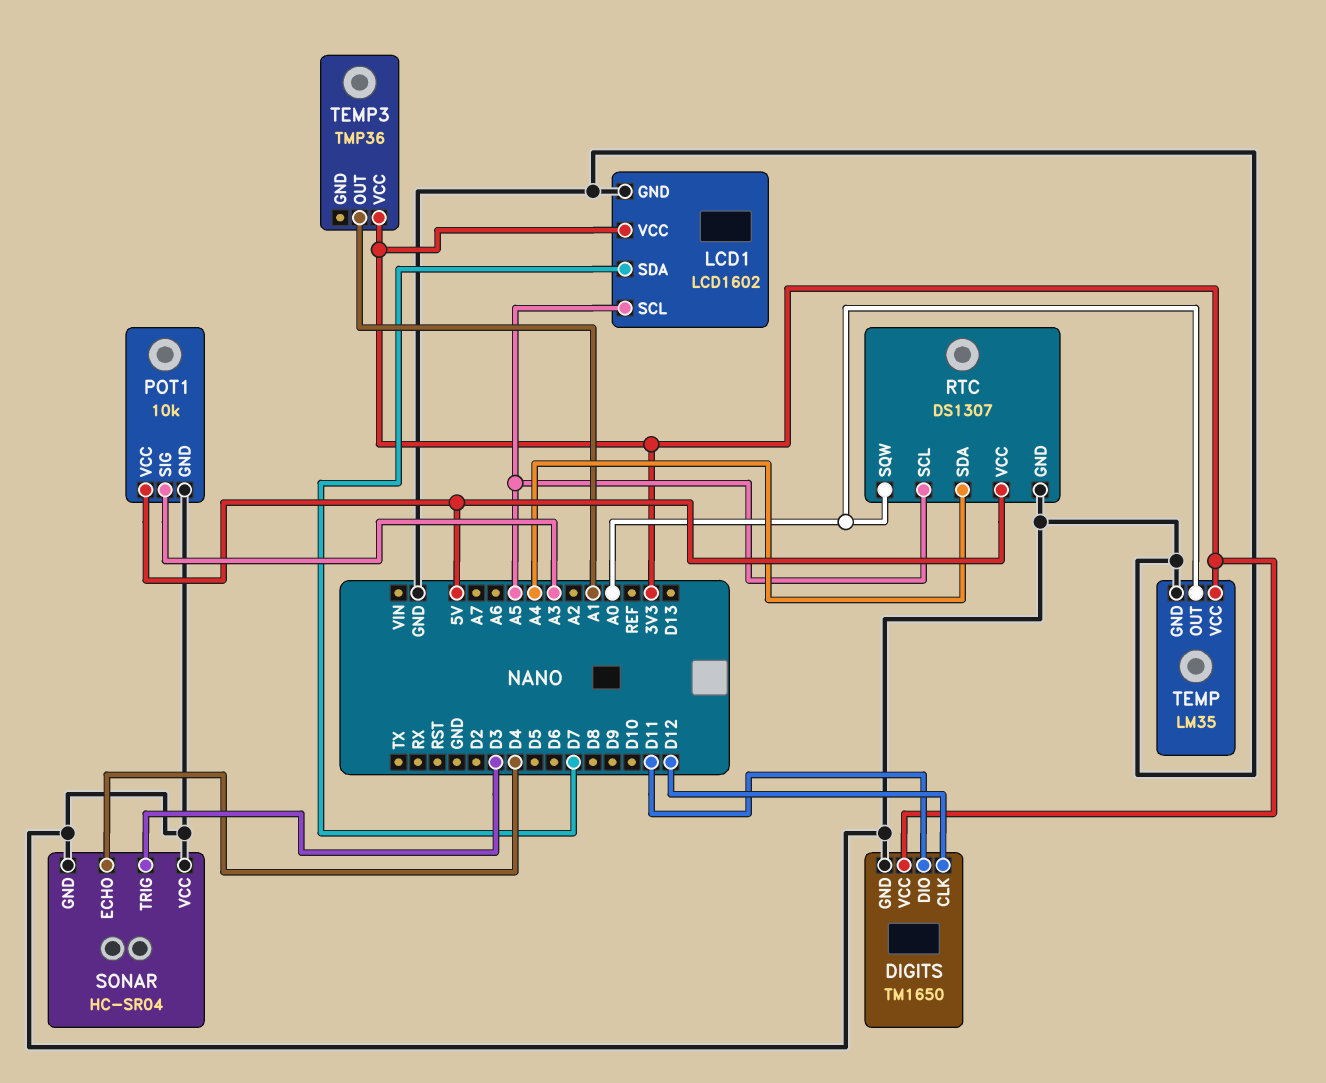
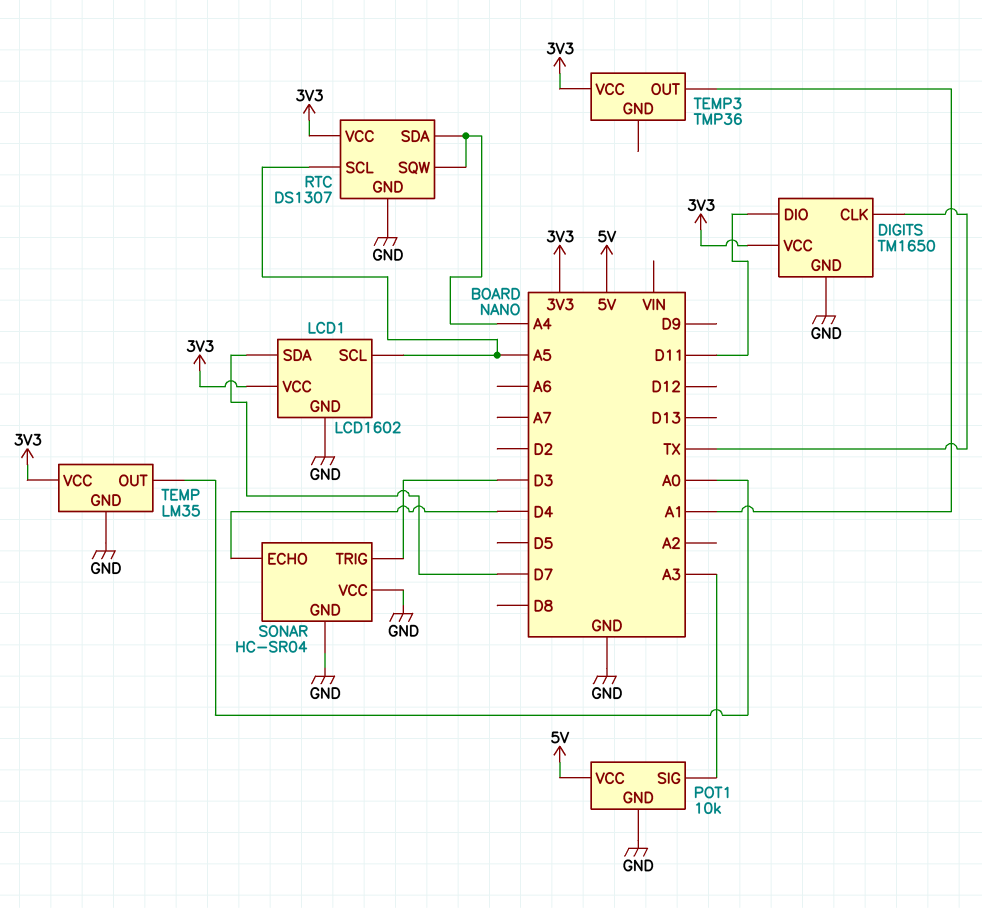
DIGITS pin CLK: D12 -> TX
RTC pin SQW: A0 -> A4
RTC pin VCC: 5V -> 3V3

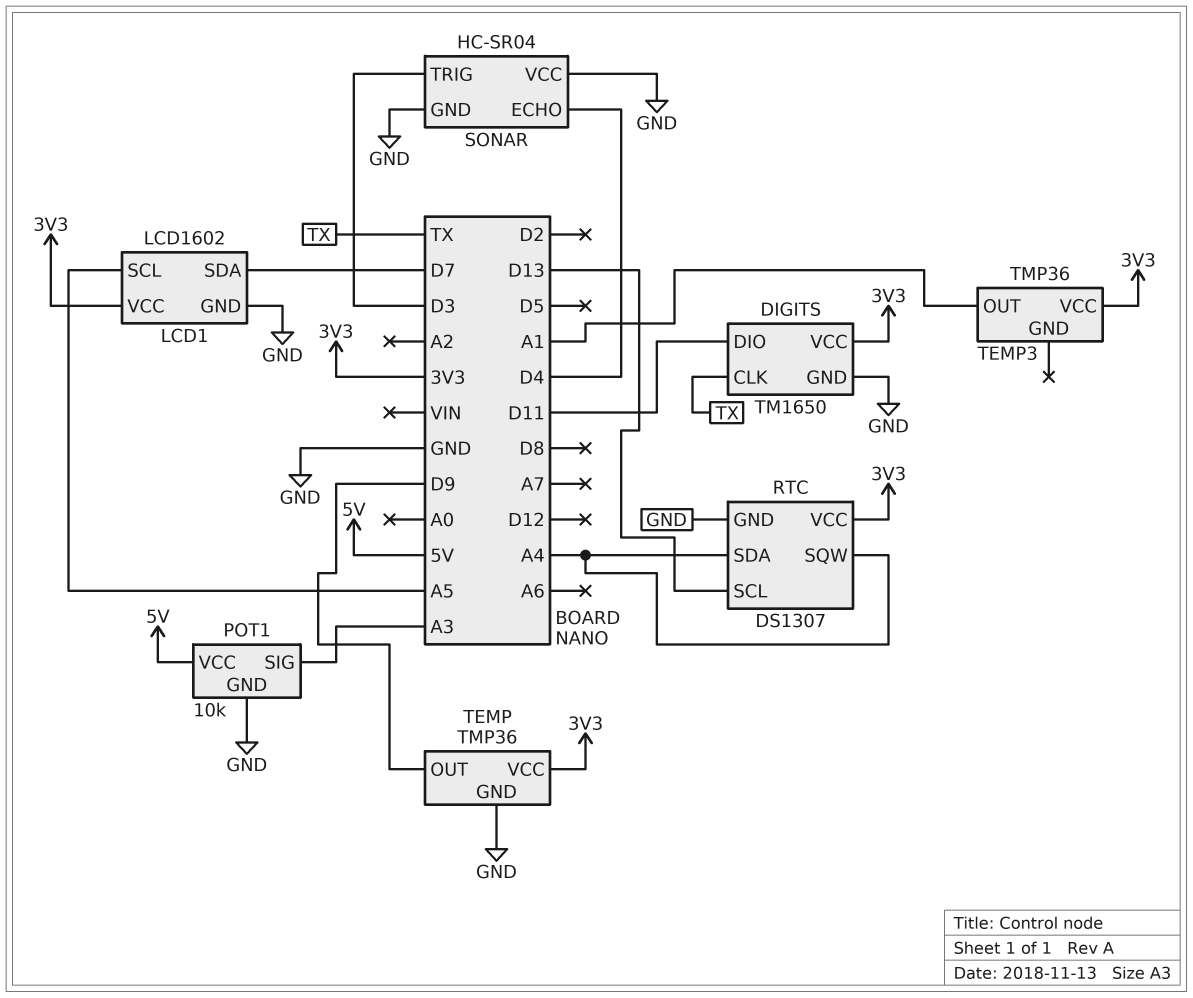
RTC pin SCL: A5 -> D13
TEMP: LM35 -> TMP36
TEMP pin OUT: A0 -> D9

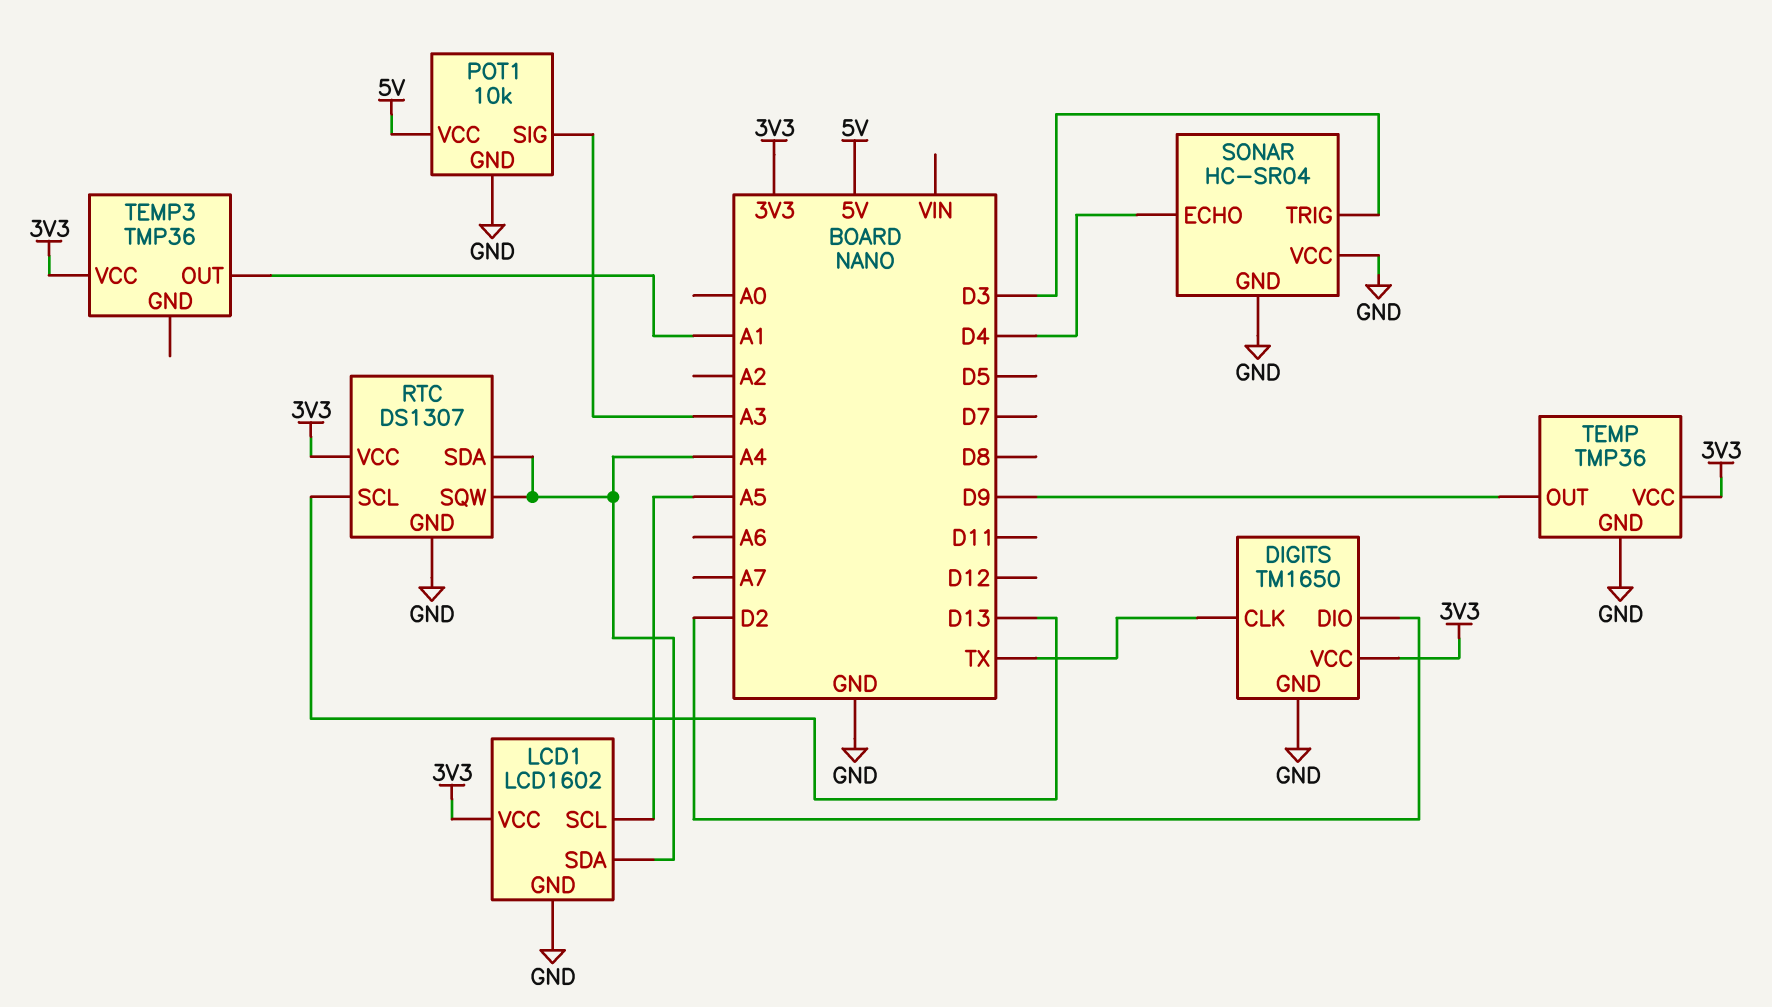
DIGITS pin DIO: D11 -> D2
LCD1 pin SDA: D7 -> A4

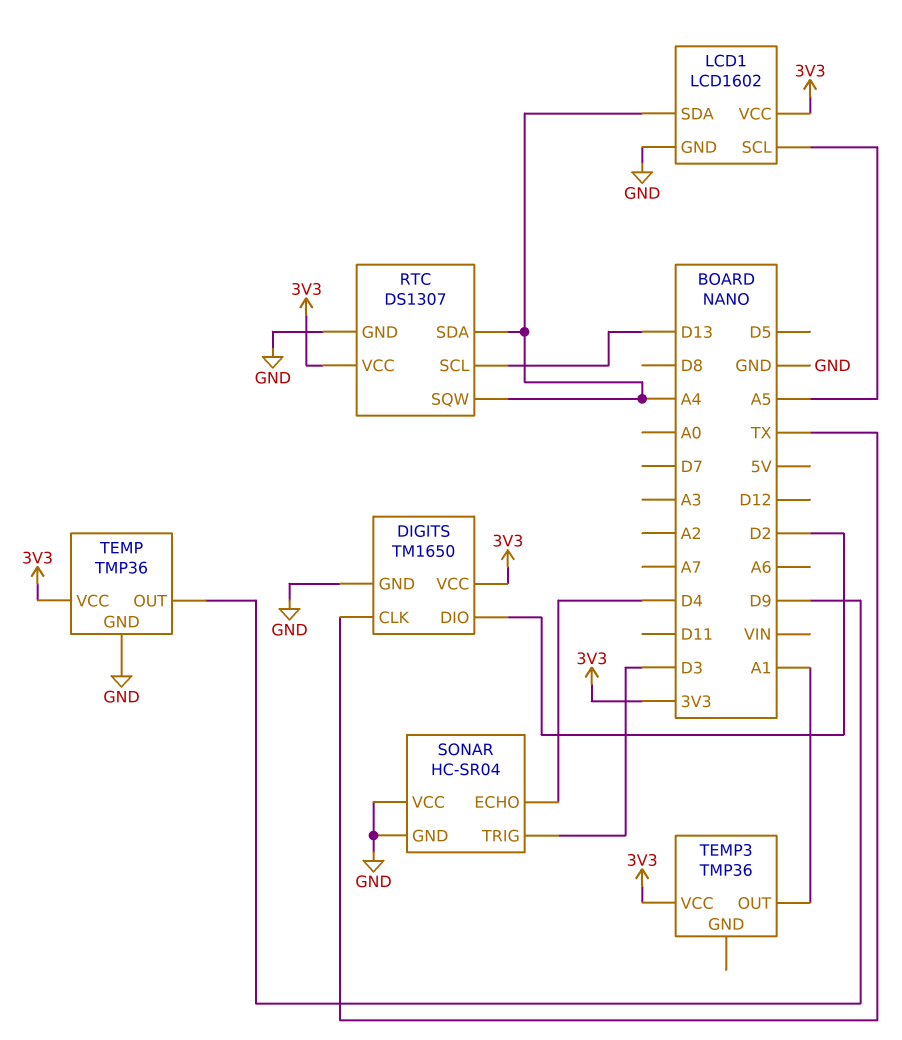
POT1: 10k -> none
POT1 pin GND: GND -> none
POT1 pin SIG: A3 -> none
POT1 pin VCC: 5V -> none

